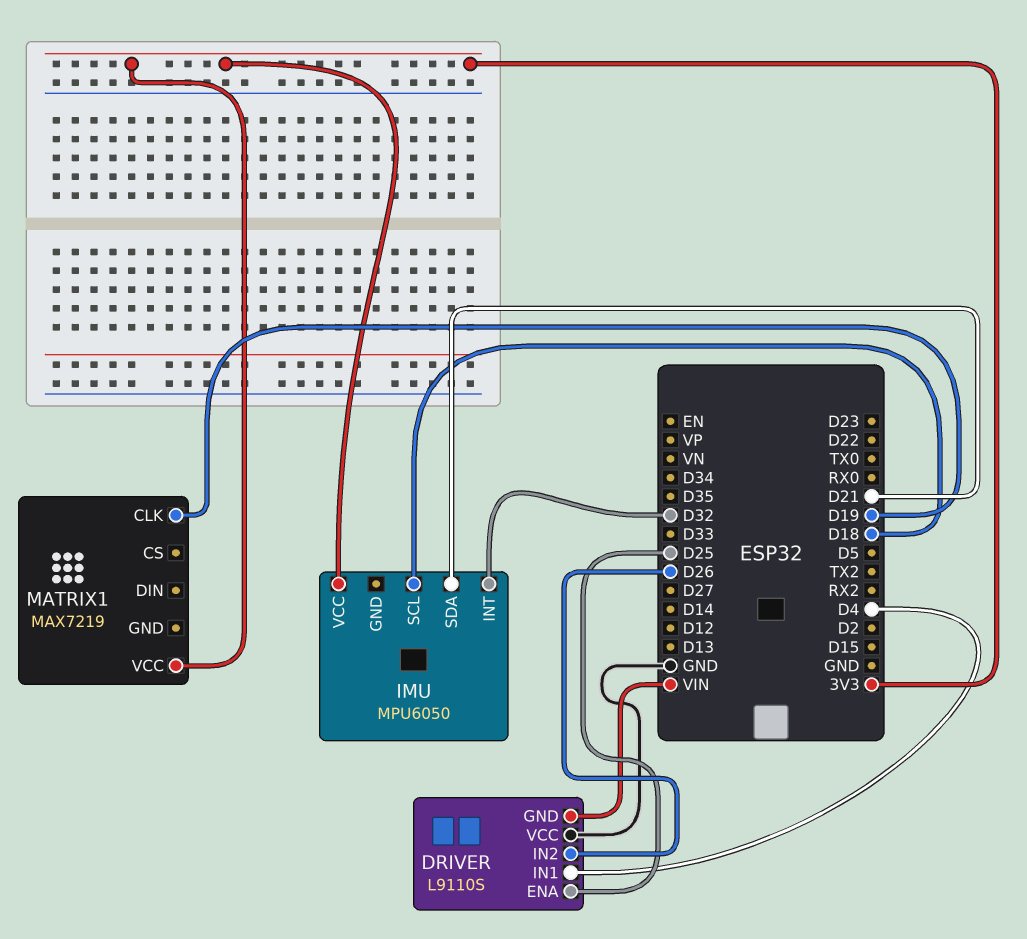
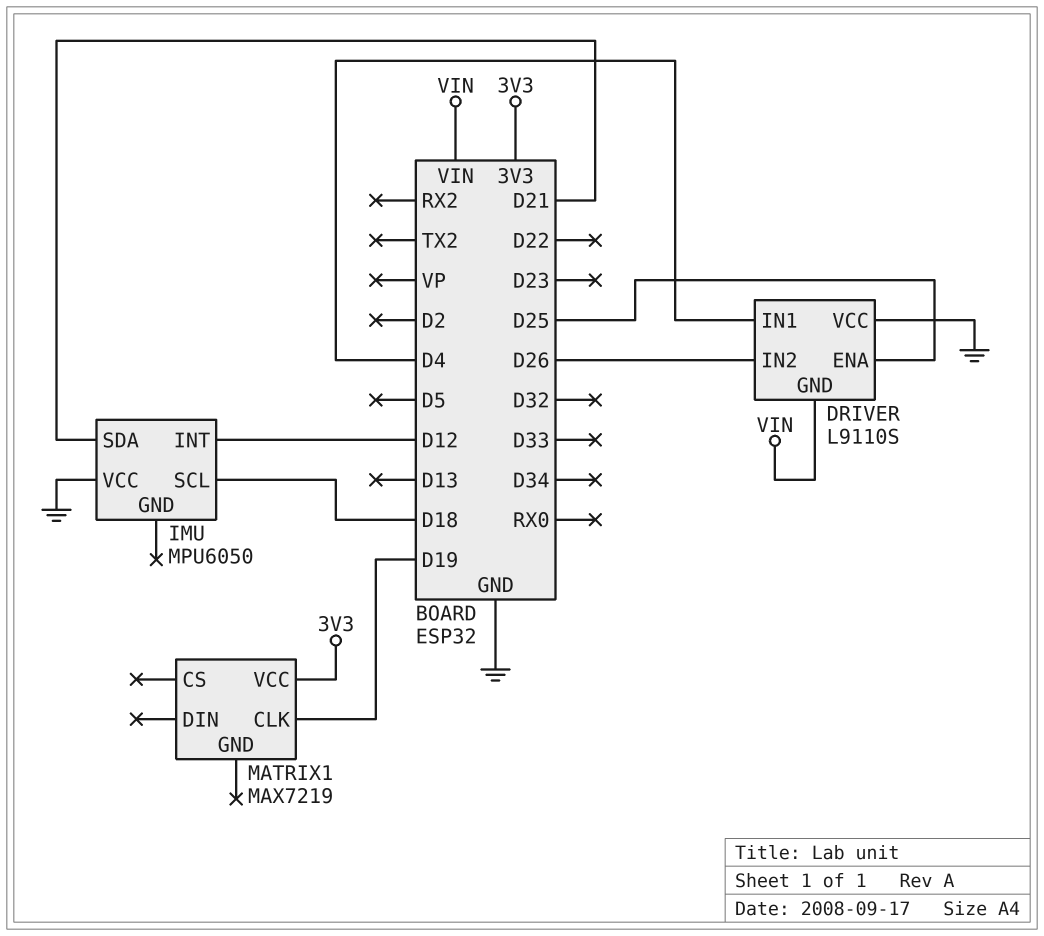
IMU pin INT: D32 -> D12
IMU pin VCC: 3V3 -> GND

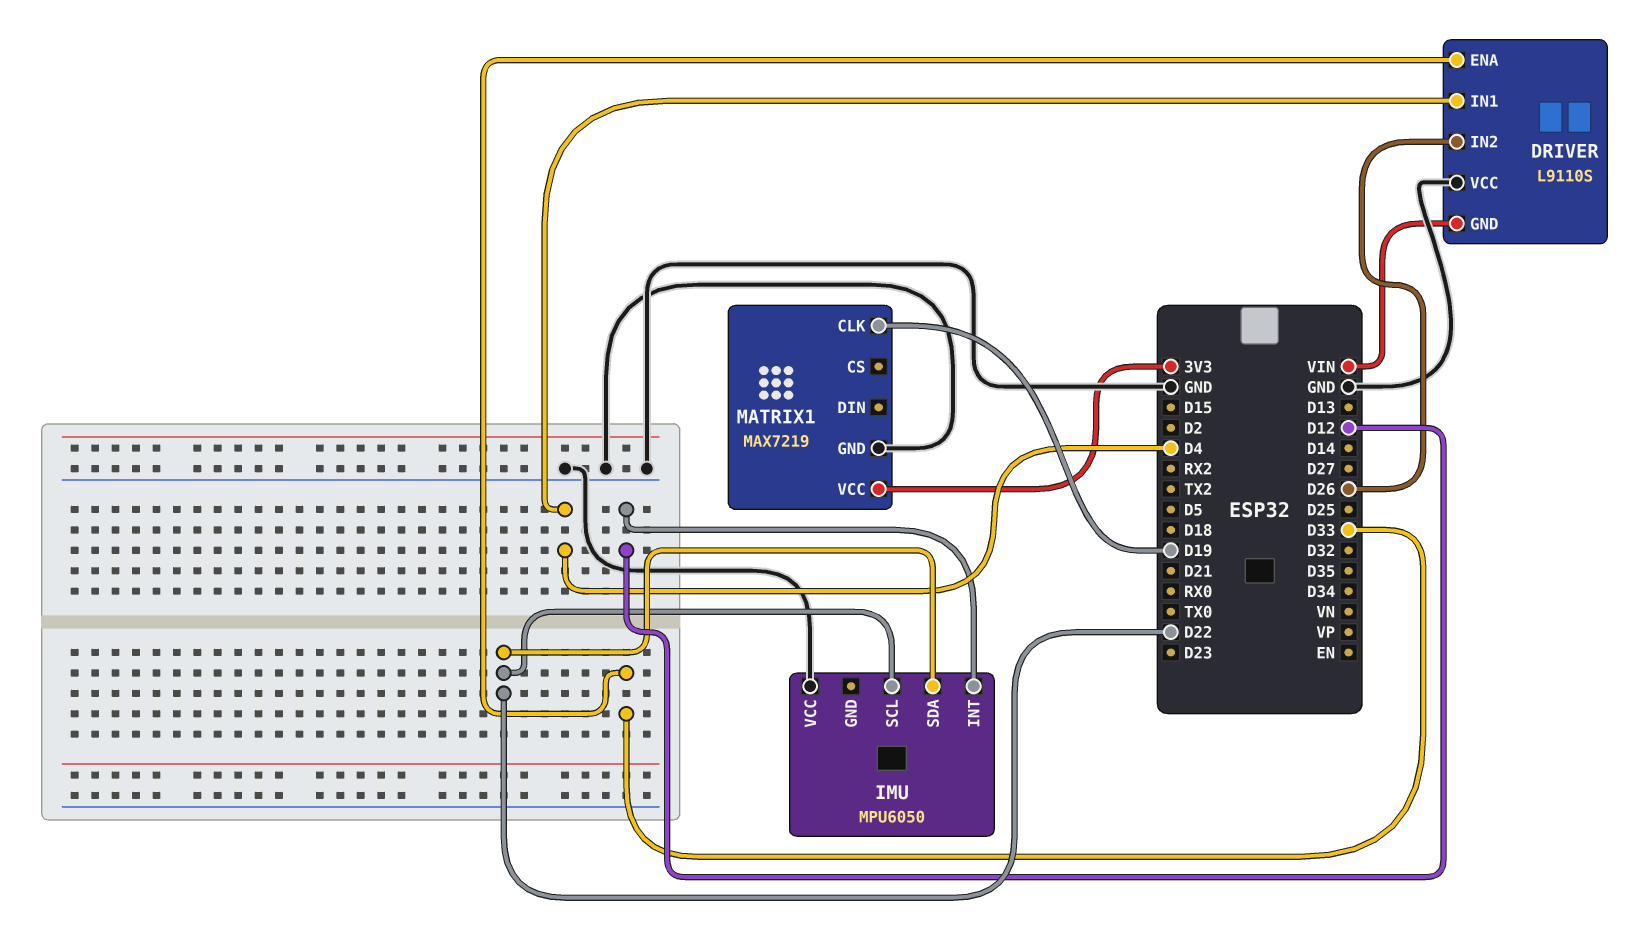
DRIVER pin ENA: D25 -> D33
IMU pin SCL: D18 -> D22
IMU pin SDA: D21 -> D22
MATRIX1 pin GND: none -> GND

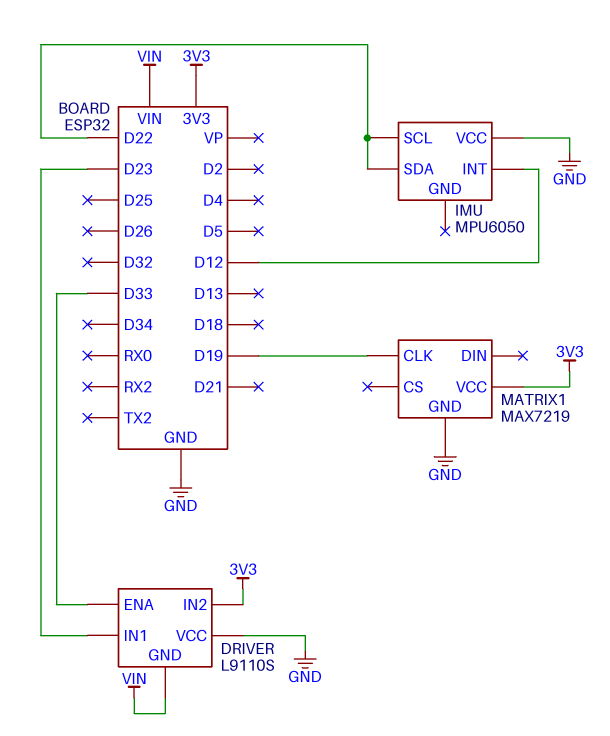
DRIVER pin IN1: D4 -> D23
DRIVER pin IN2: D26 -> 3V3

